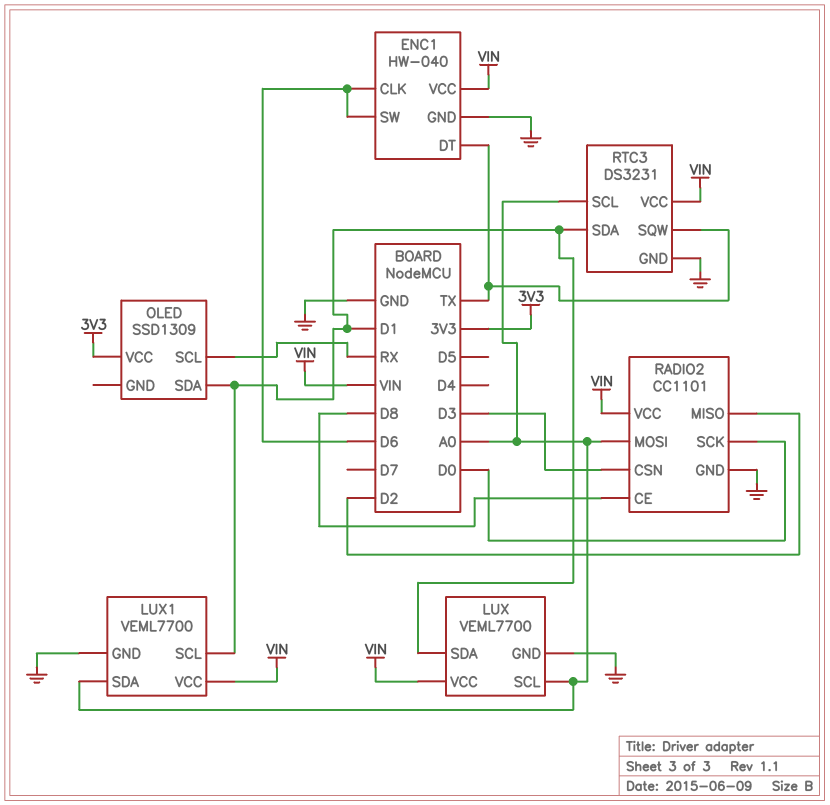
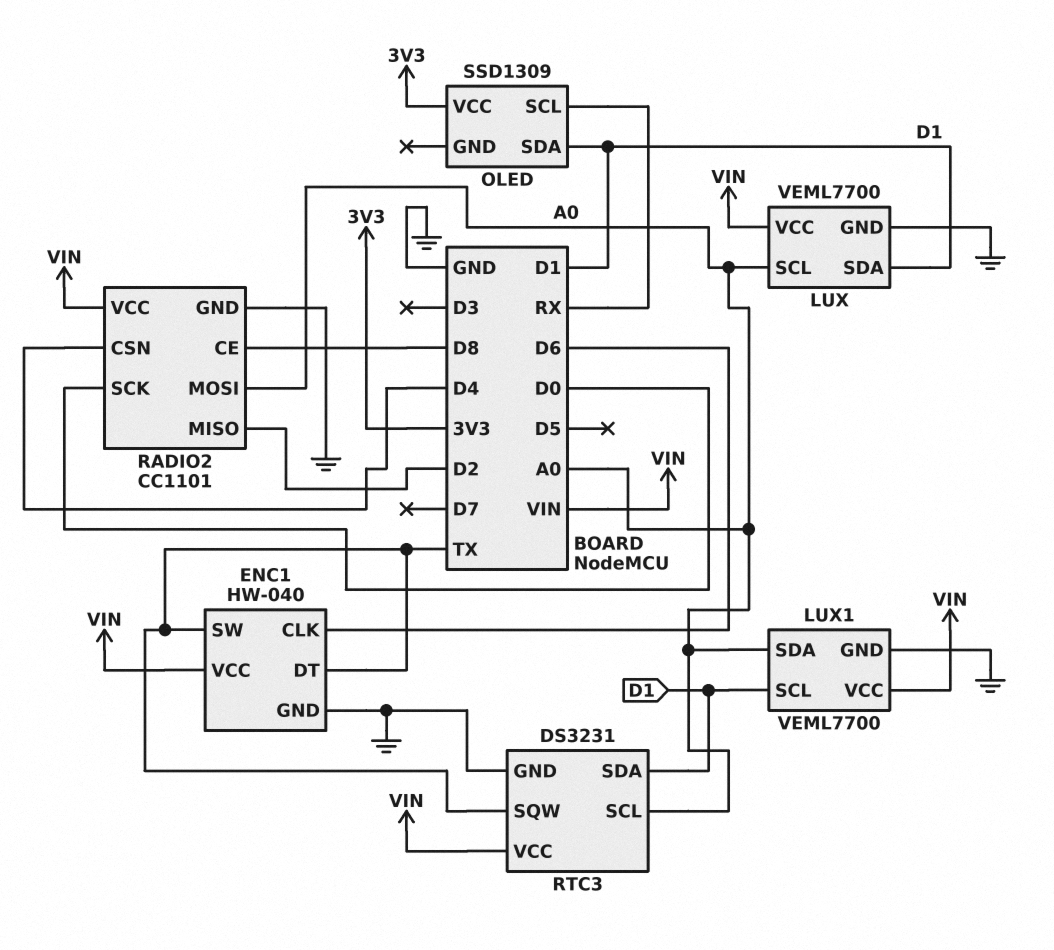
ENC1 pin SW: D6 -> TX
RADIO2 pin CSN: D3 -> D4

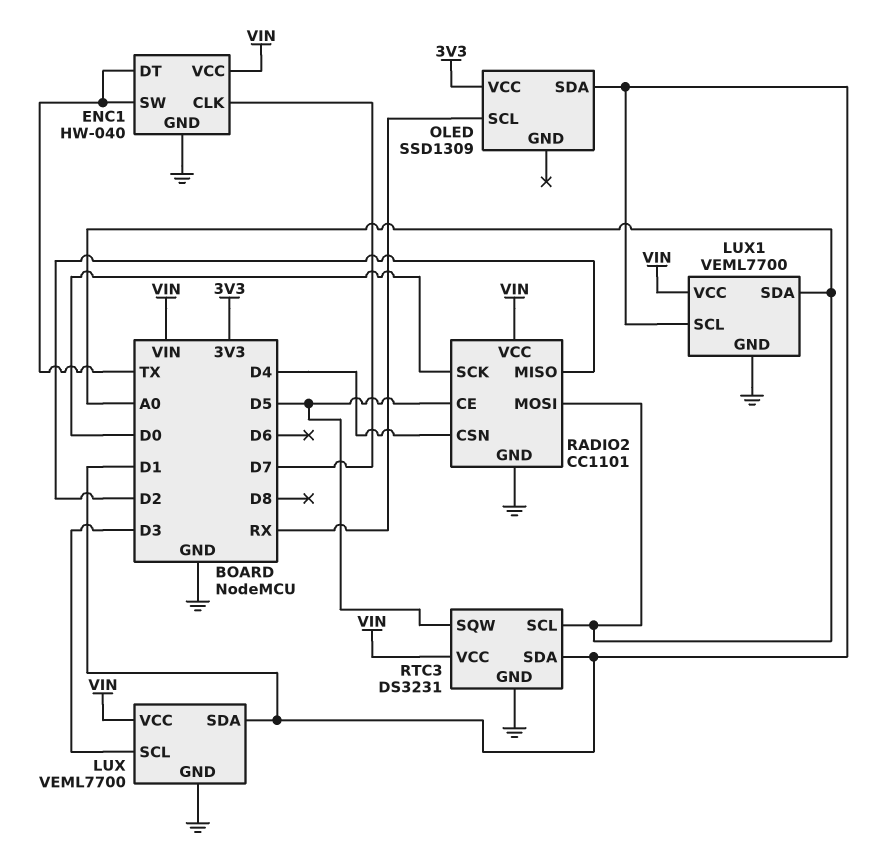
ENC1 pin CLK: D6 -> D7
LUX pin SCL: A0 -> D3
RADIO2 pin CE: D8 -> D5
RTC3 pin SQW: TX -> D5

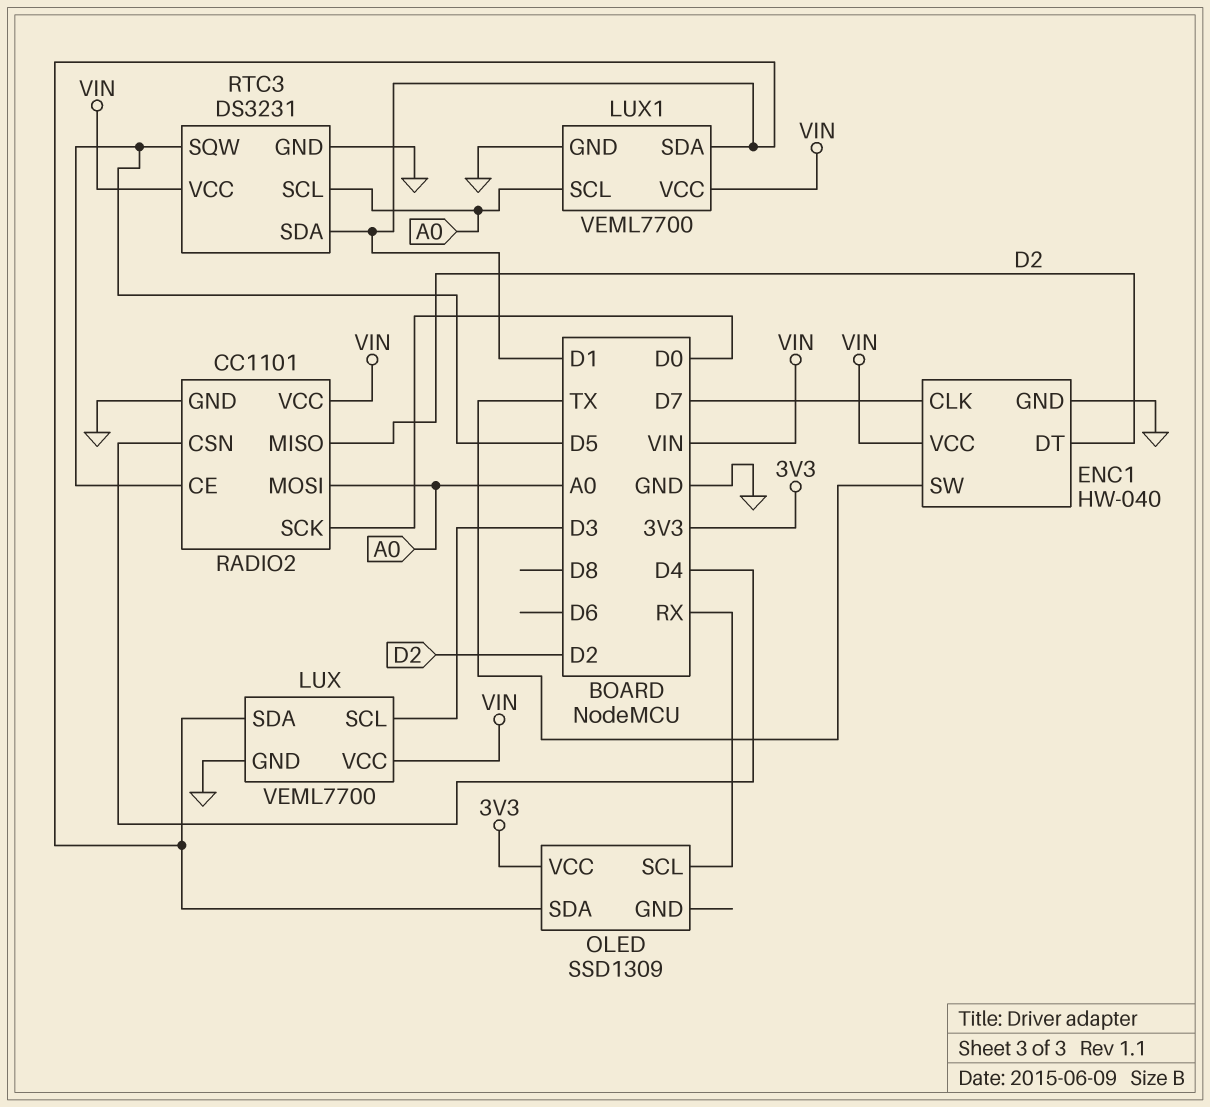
ENC1 pin DT: TX -> D2
LUX1 pin SCL: D1 -> A0
LUX1 pin SDA: A0 -> D1

